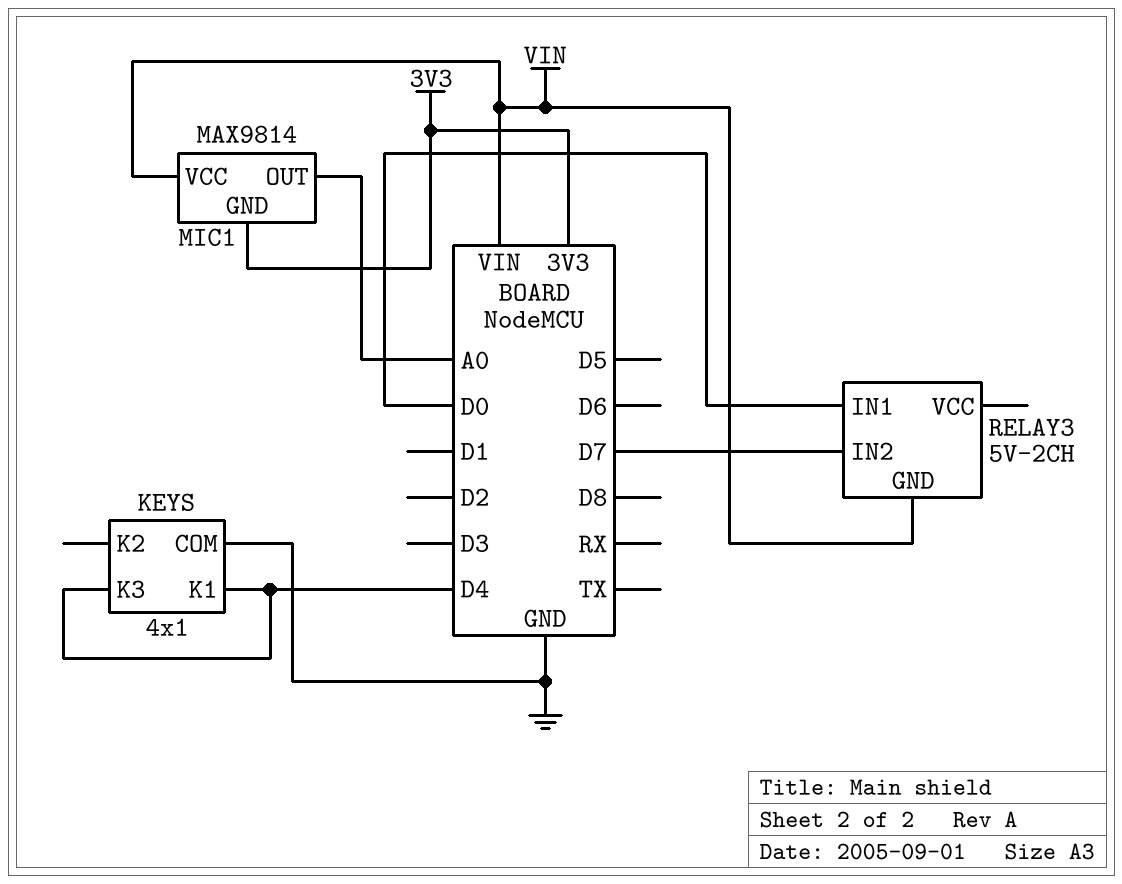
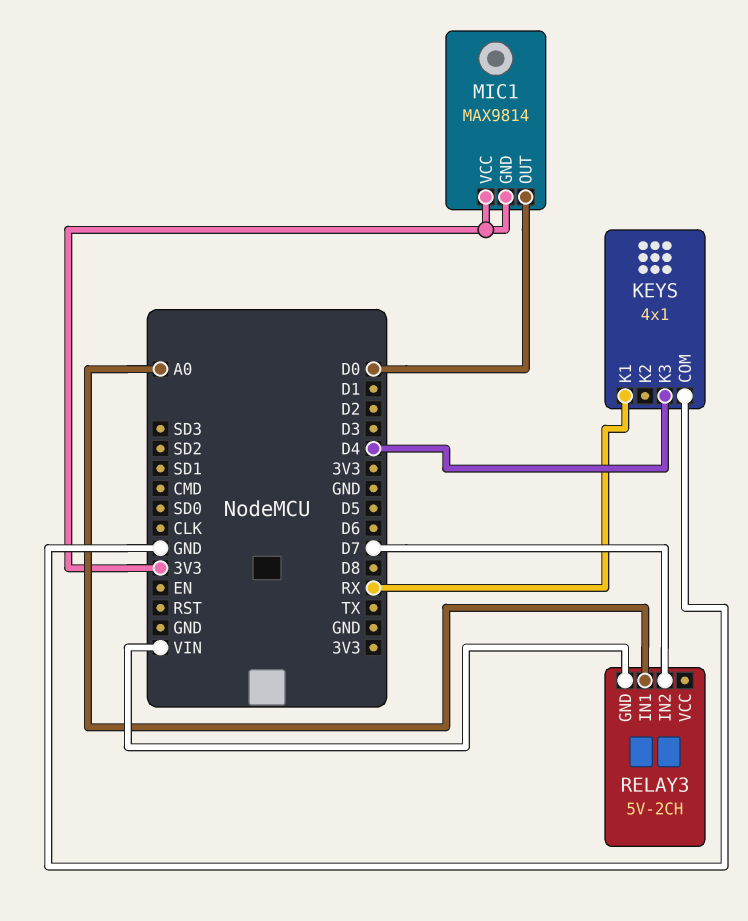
KEYS pin K1: D4 -> RX
MIC1 pin OUT: A0 -> D0
MIC1 pin VCC: VIN -> 3V3
RELAY3 pin IN1: D0 -> A0

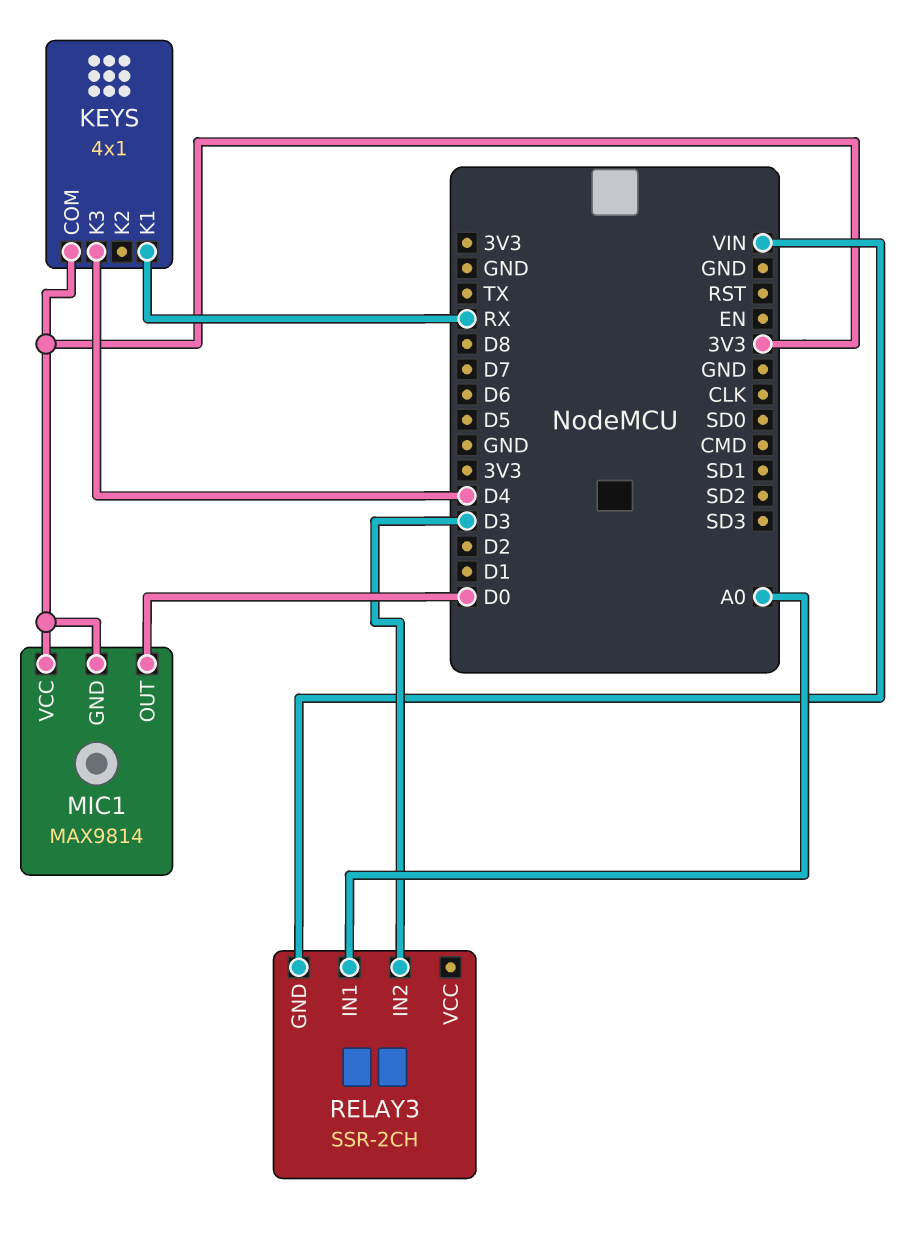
KEYS pin COM: GND -> 3V3
RELAY3: 5V-2CH -> SSR-2CH
RELAY3 pin IN2: D7 -> D3

